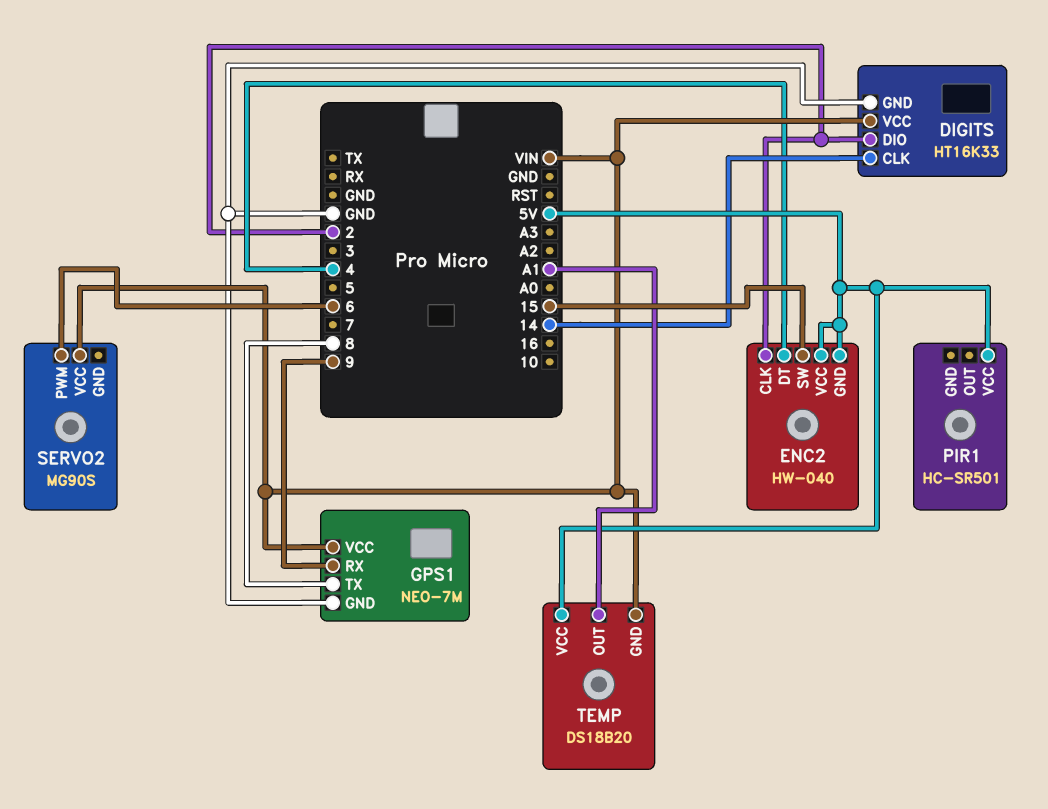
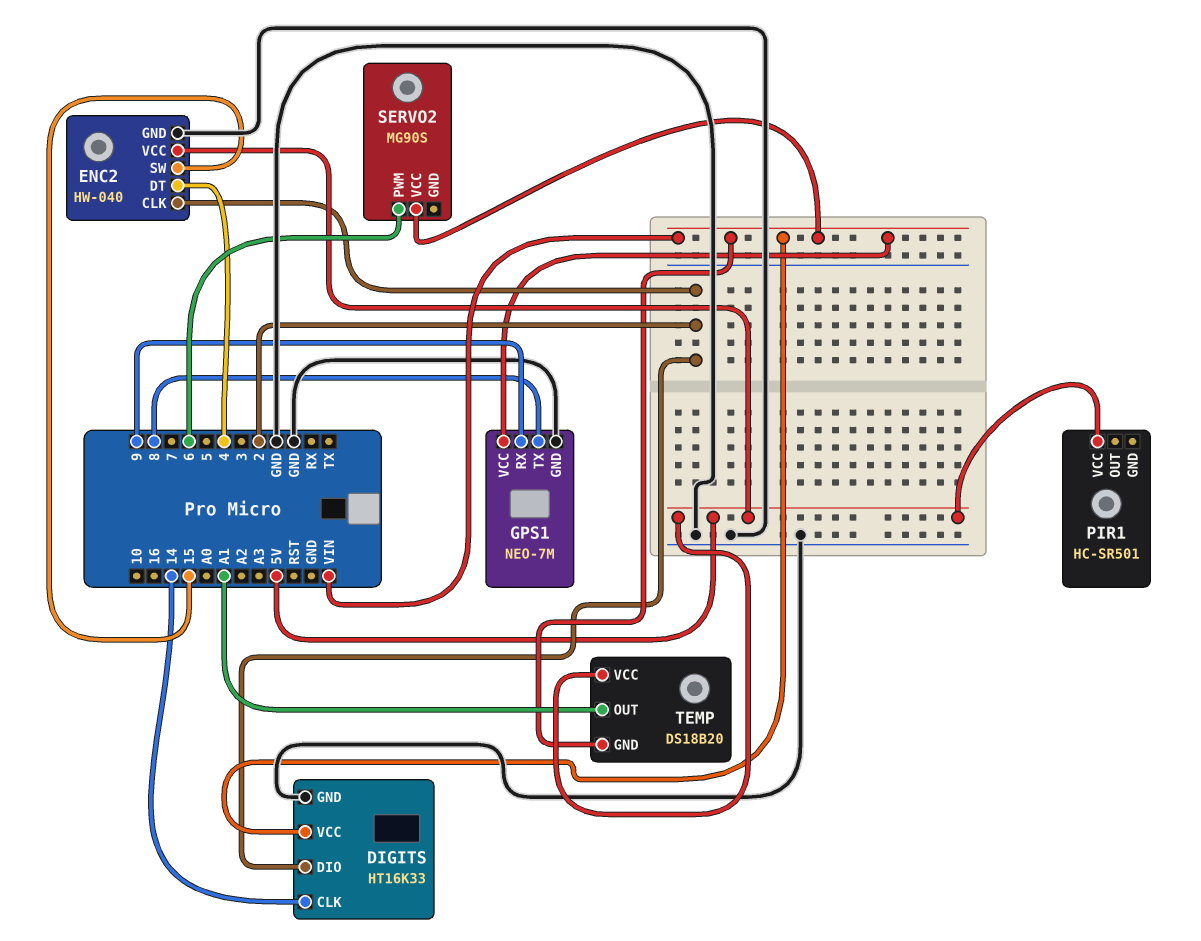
ENC2 pin GND: 5V -> GND

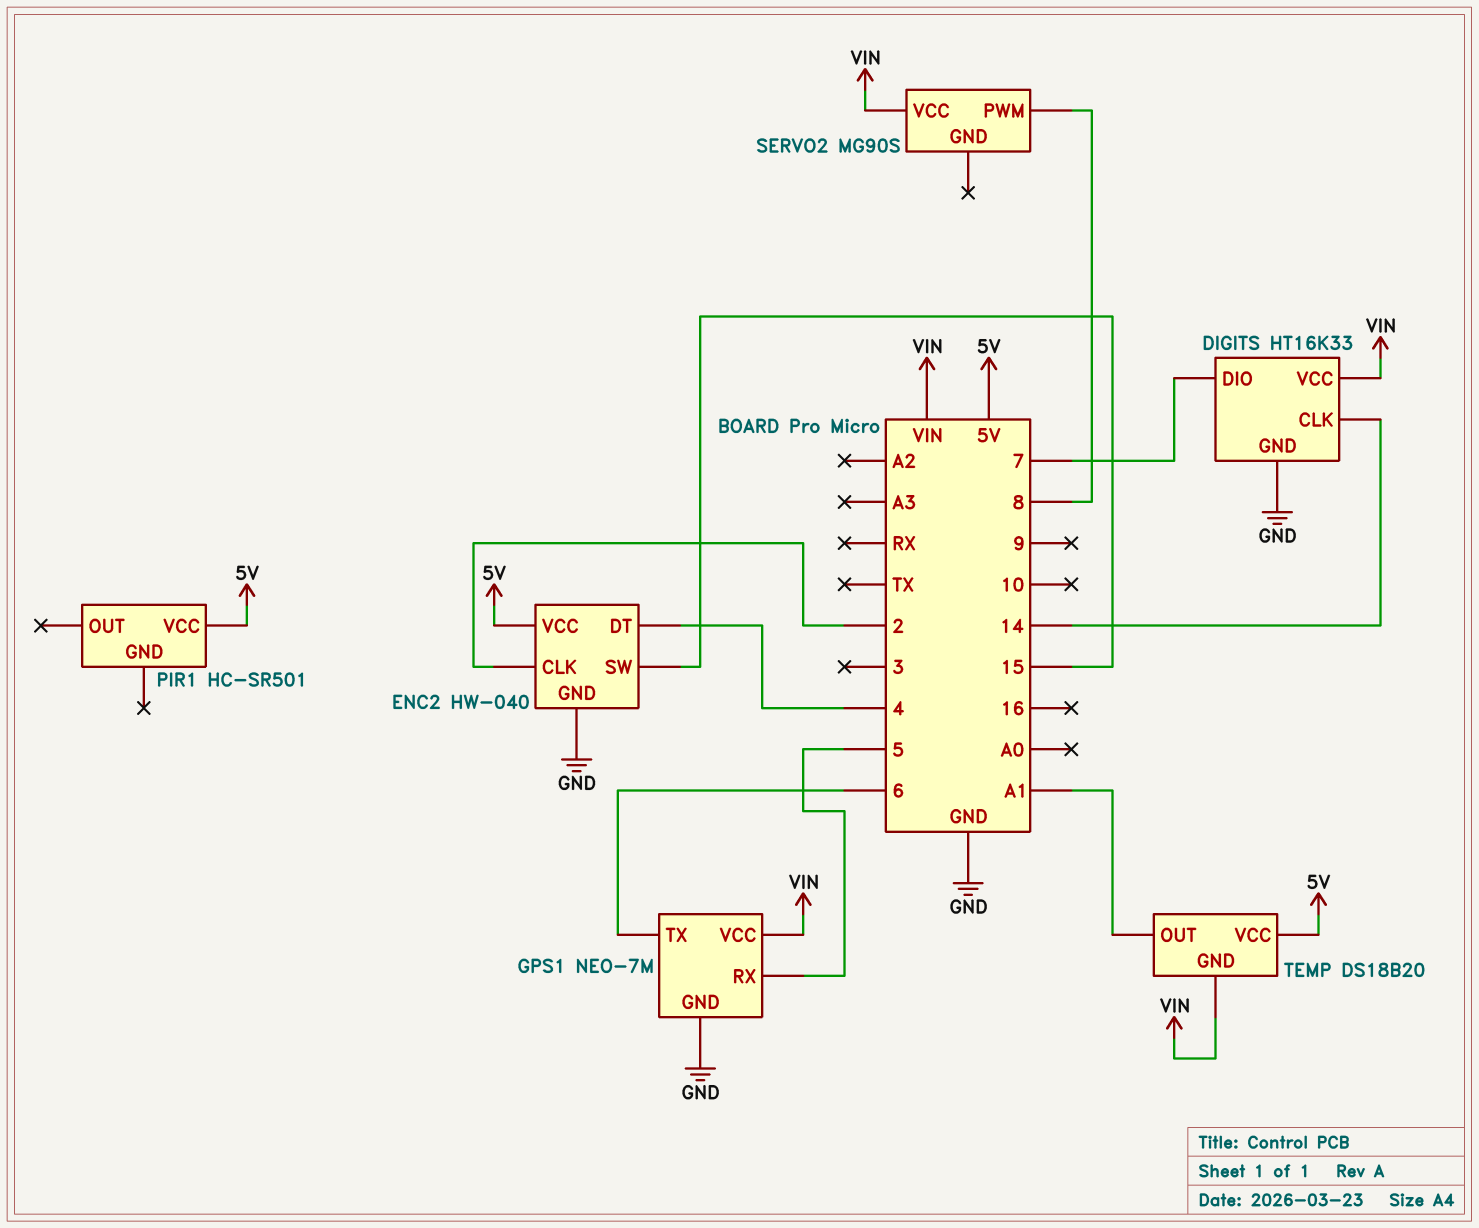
DIGITS pin DIO: 2 -> 7
GPS1 pin RX: 9 -> 5
GPS1 pin TX: 8 -> 6
SERVO2 pin PWM: 6 -> 8

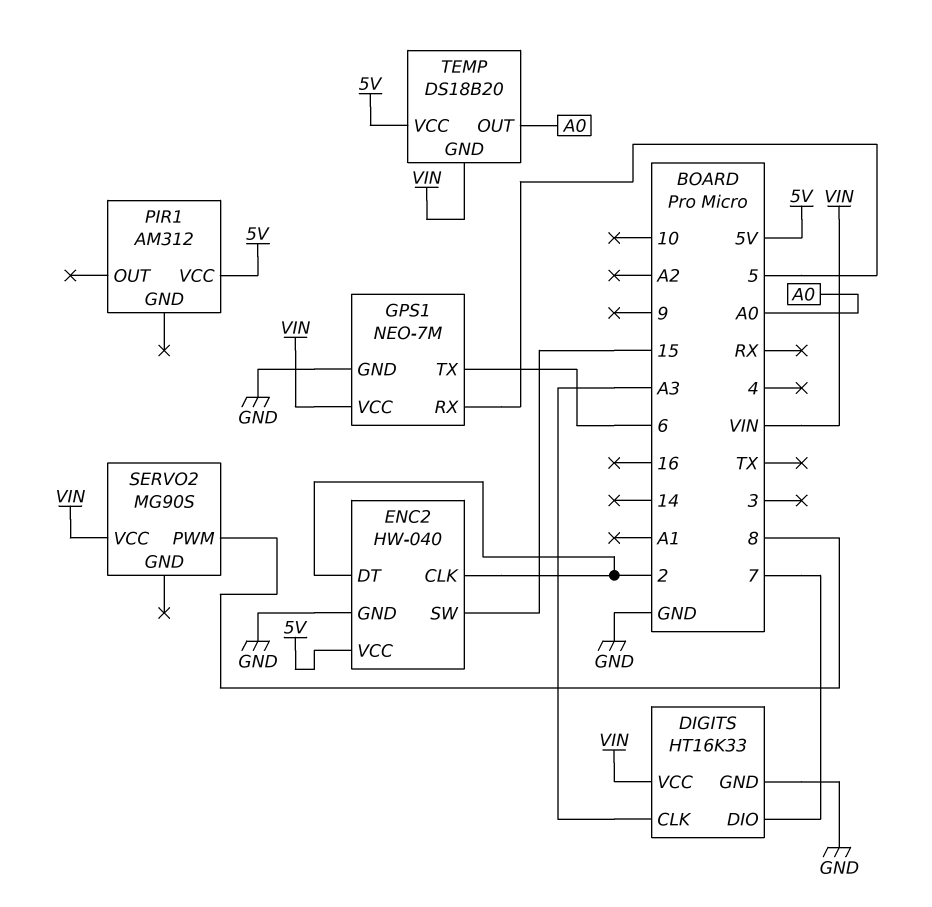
DIGITS pin CLK: 14 -> A3
ENC2 pin DT: 4 -> 2
PIR1: HC-SR501 -> AM312
TEMP pin OUT: A1 -> A0

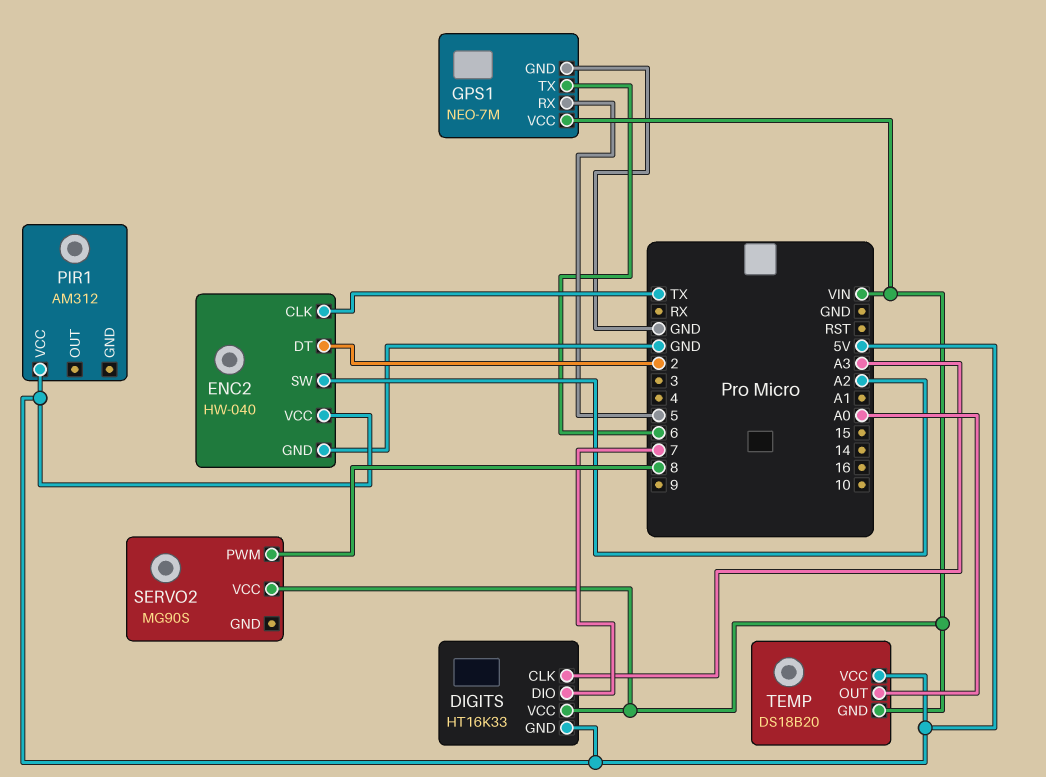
DIGITS pin GND: GND -> 5V
ENC2 pin CLK: 2 -> TX
ENC2 pin SW: 15 -> A2

